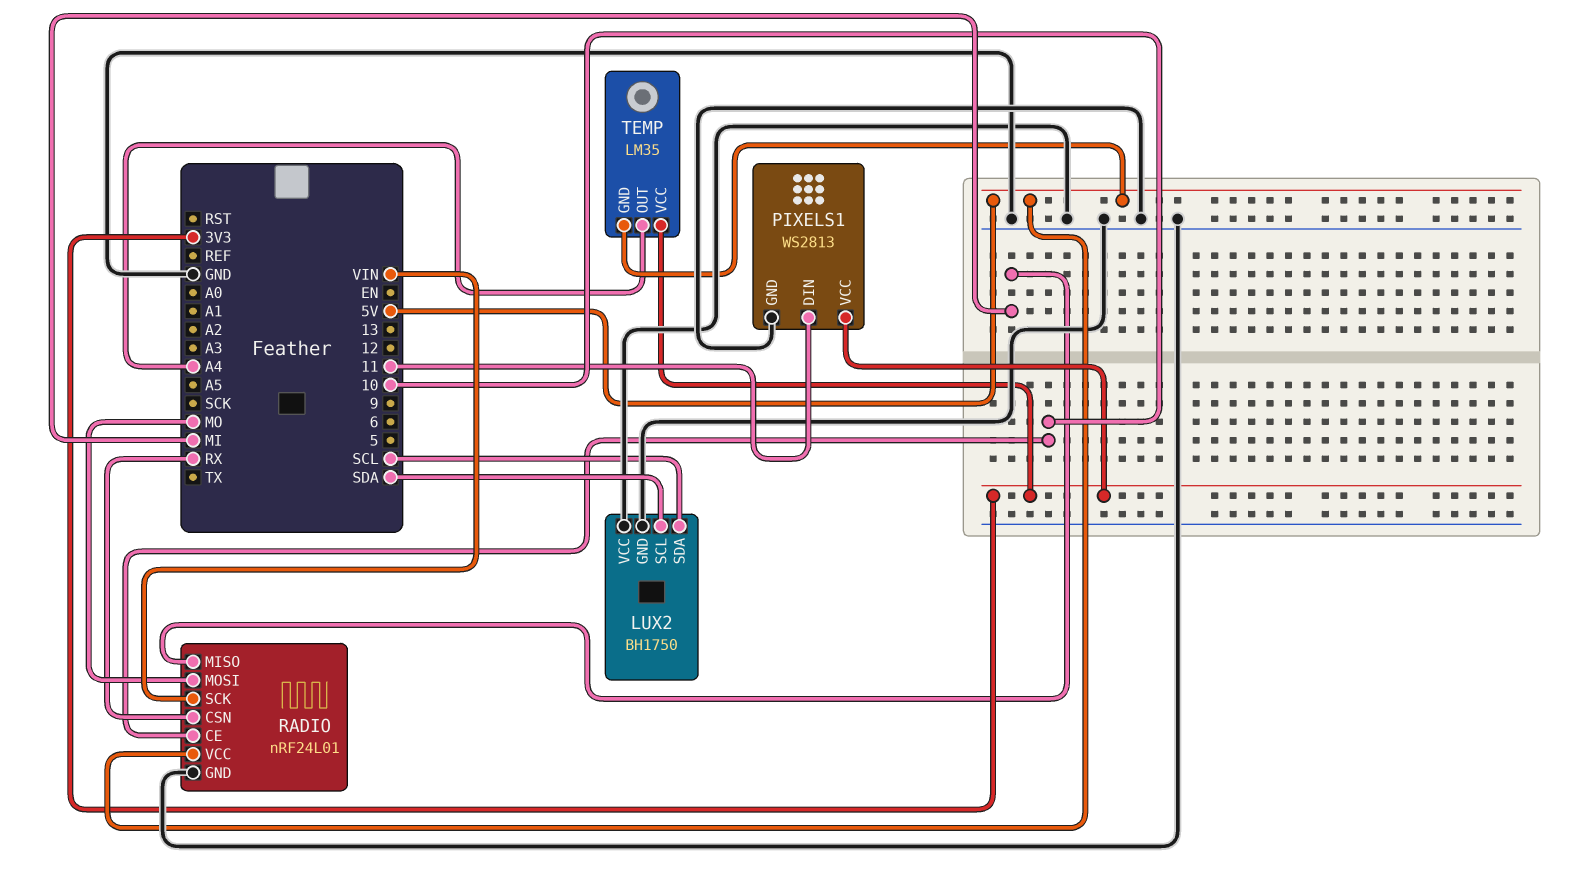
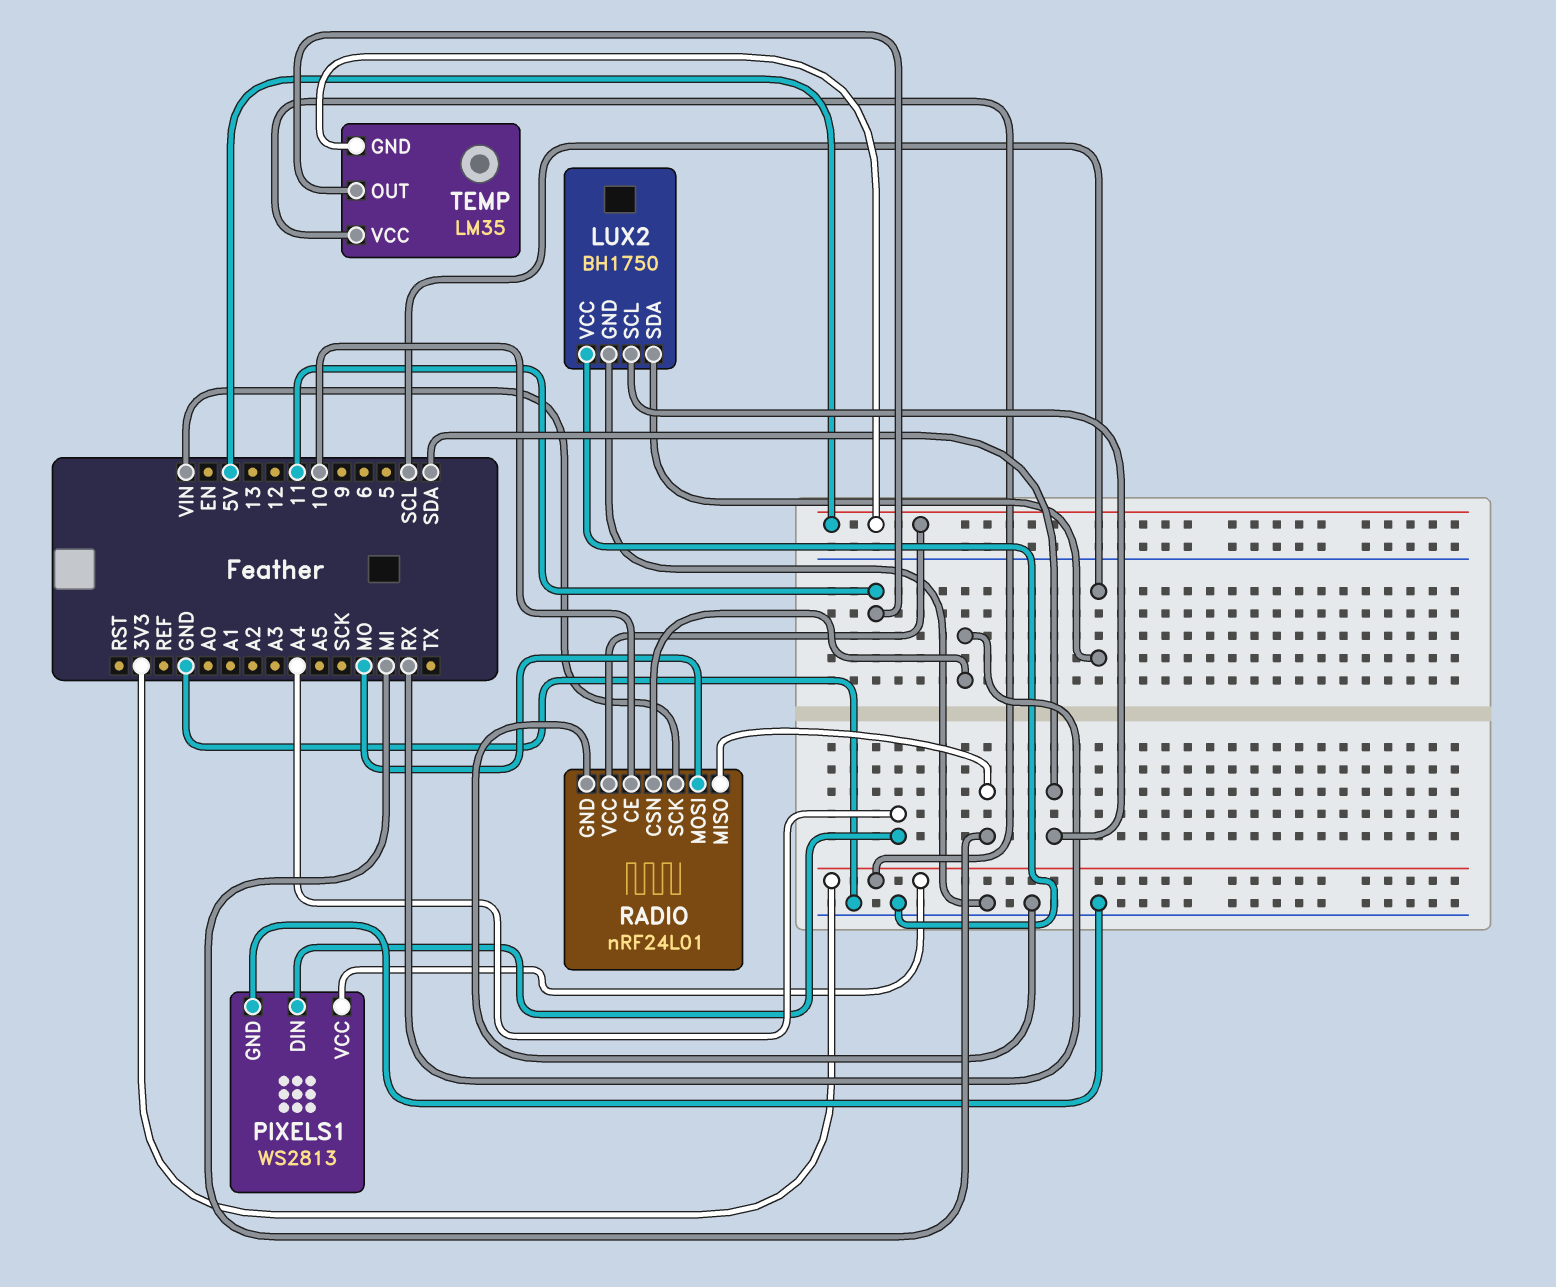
PIXELS1 pin DIN: 11 -> A4
TEMP pin OUT: A4 -> 11

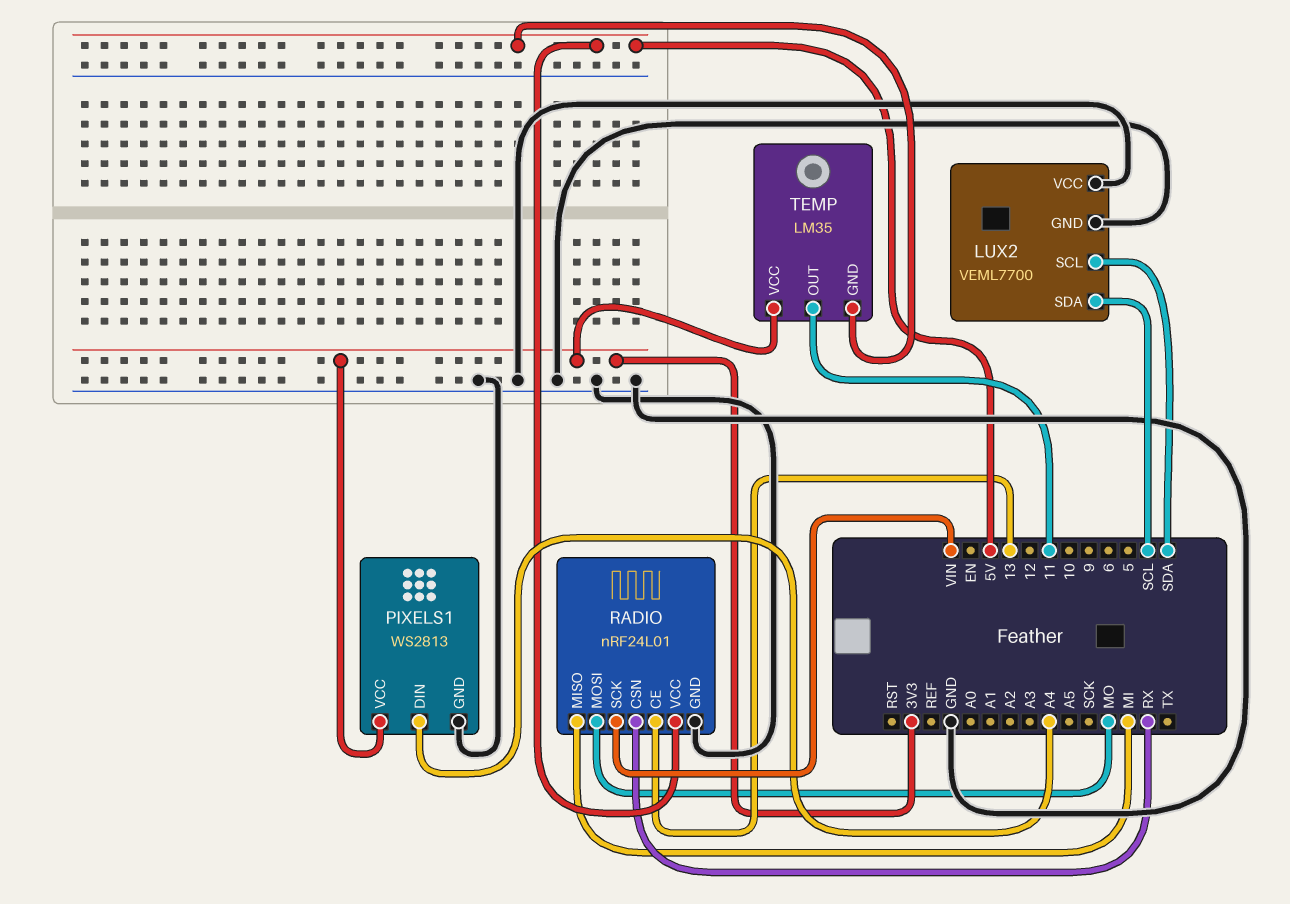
LUX2: BH1750 -> VEML7700
RADIO pin CE: 10 -> 13

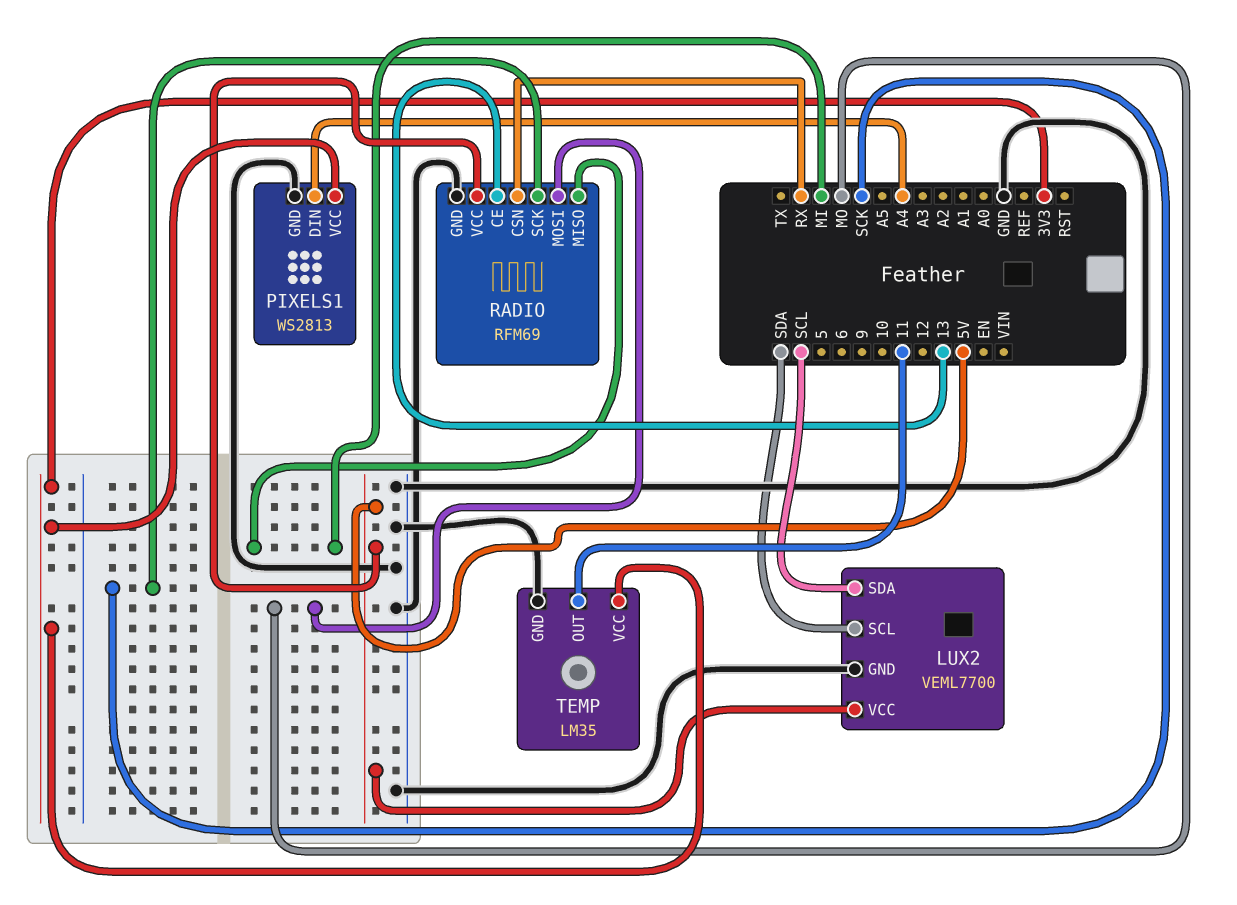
LUX2 pin VCC: GND -> 5V
RADIO: nRF24L01 -> RFM69
RADIO pin SCK: VIN -> SCK
TEMP pin GND: 5V -> GND

